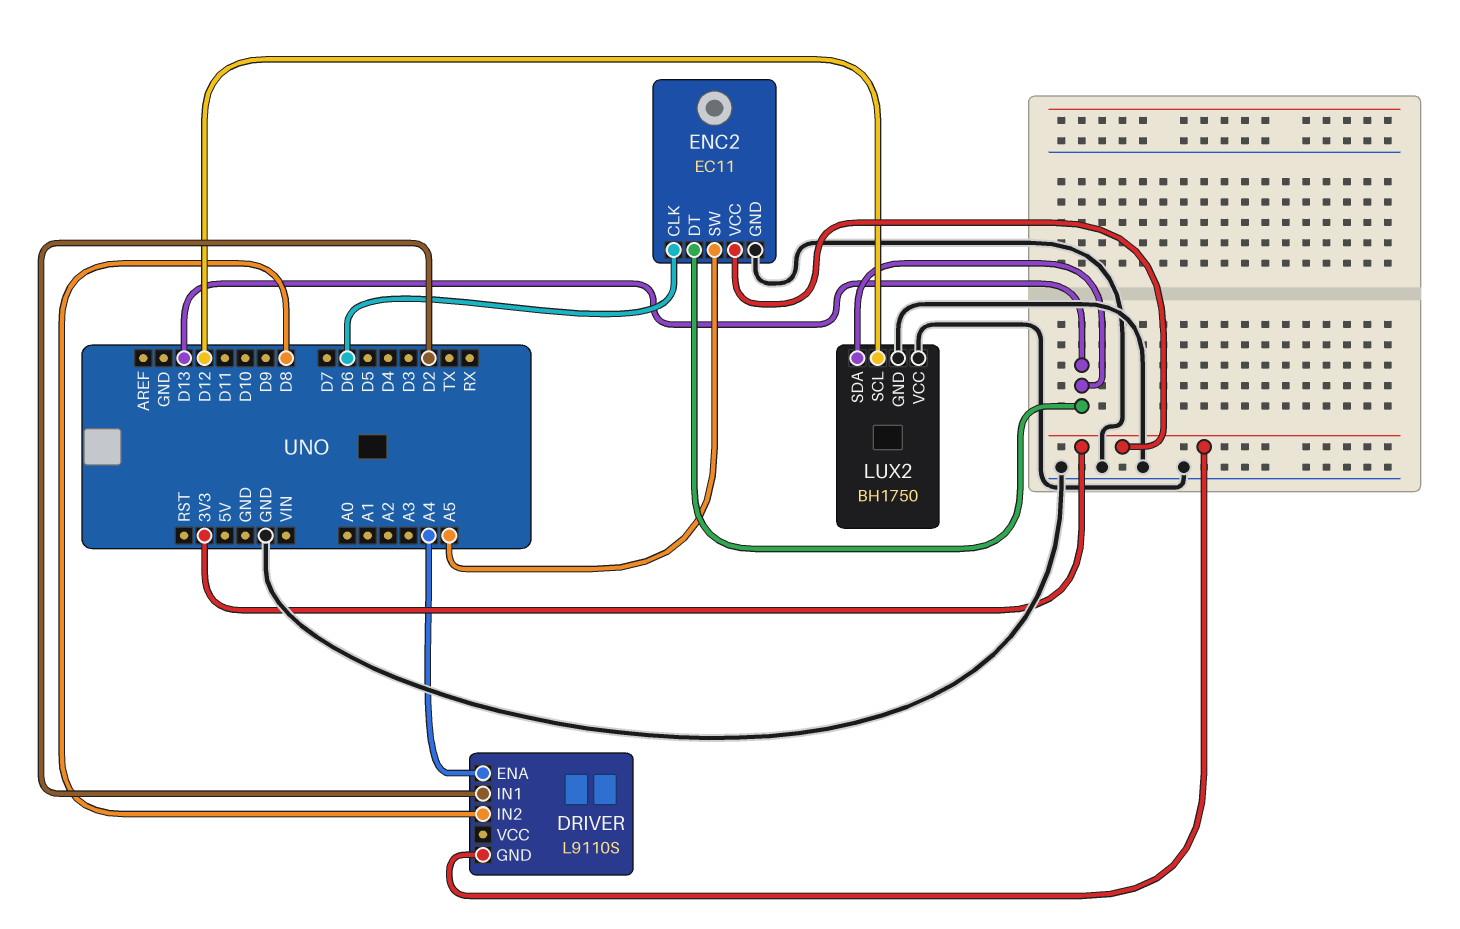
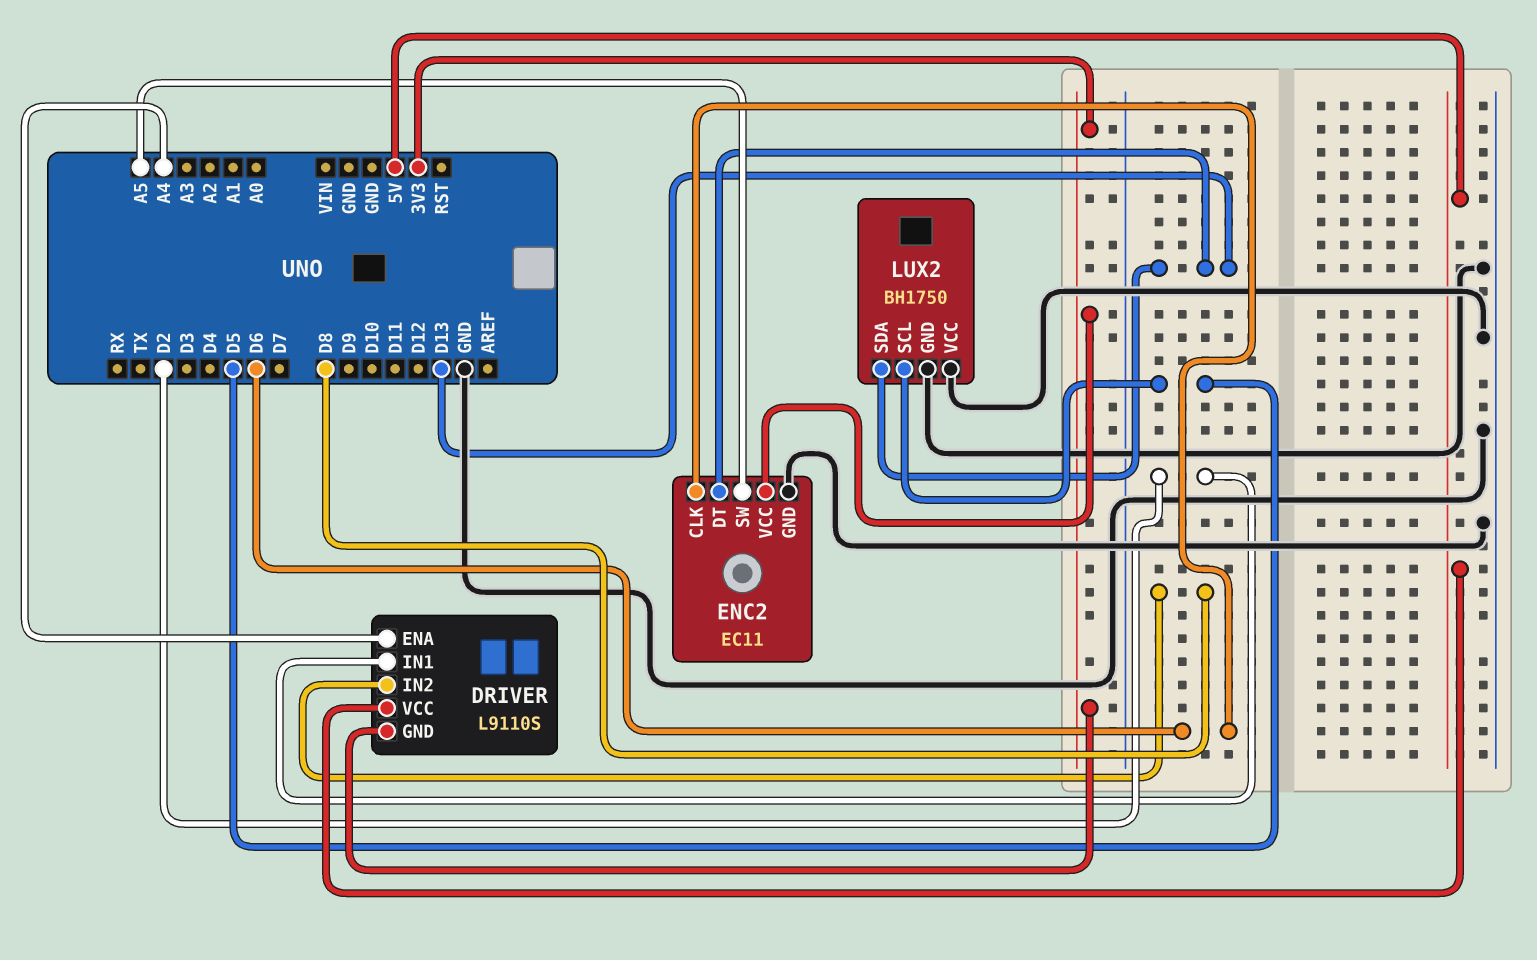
DRIVER pin VCC: none -> 5V
LUX2 pin SCL: D12 -> D5

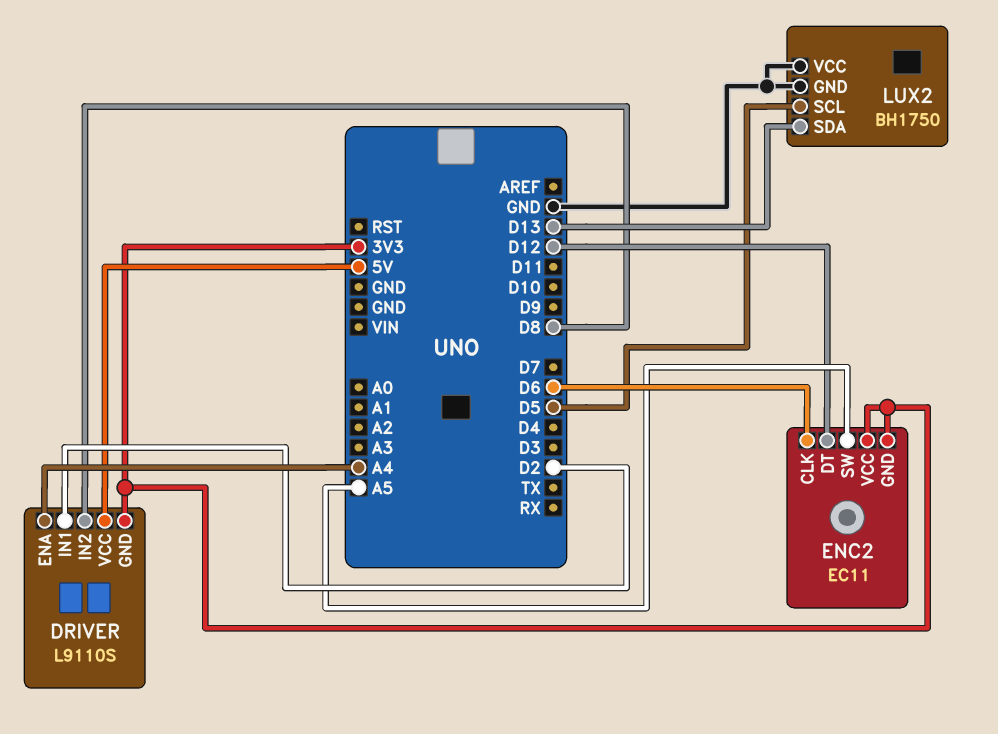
ENC2 pin DT: D13 -> D12
ENC2 pin GND: GND -> 3V3

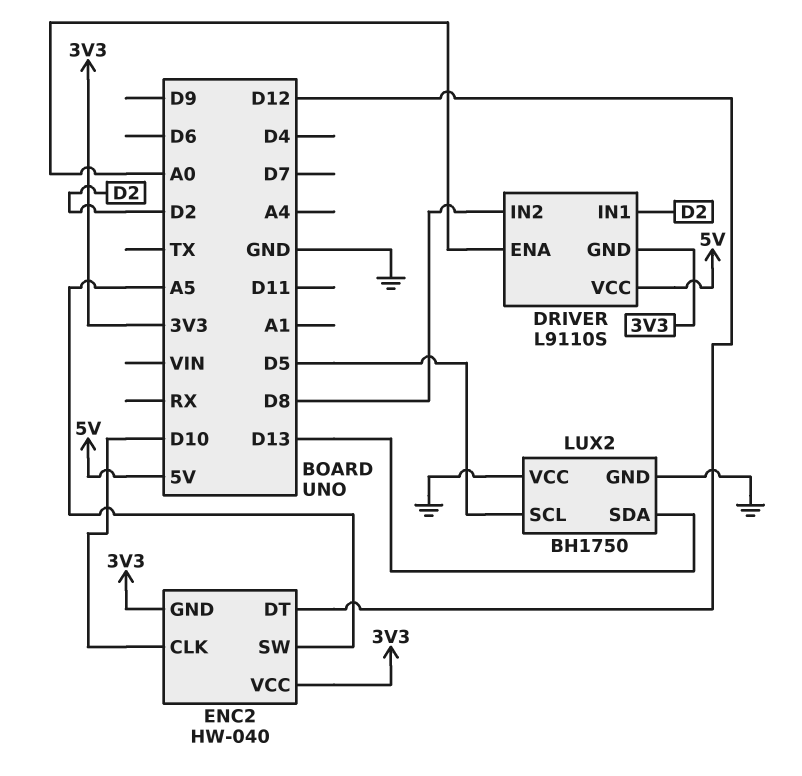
DRIVER pin ENA: A4 -> A0
ENC2: EC11 -> HW-040
ENC2 pin CLK: D6 -> D10

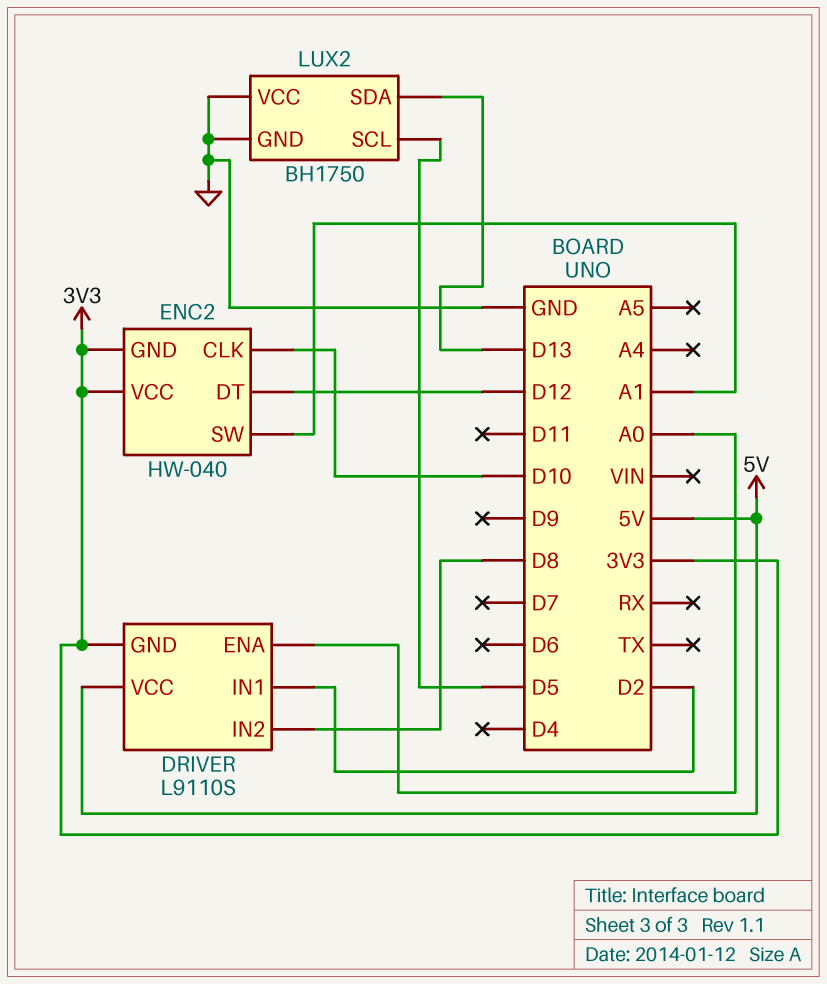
ENC2 pin SW: A5 -> A1

